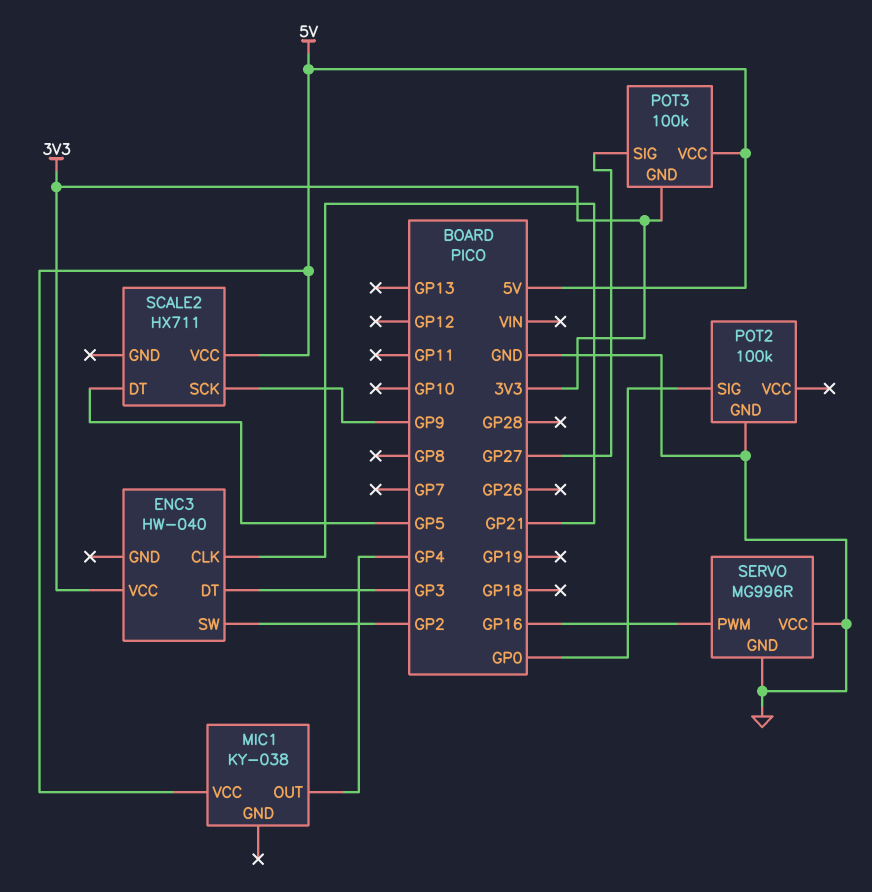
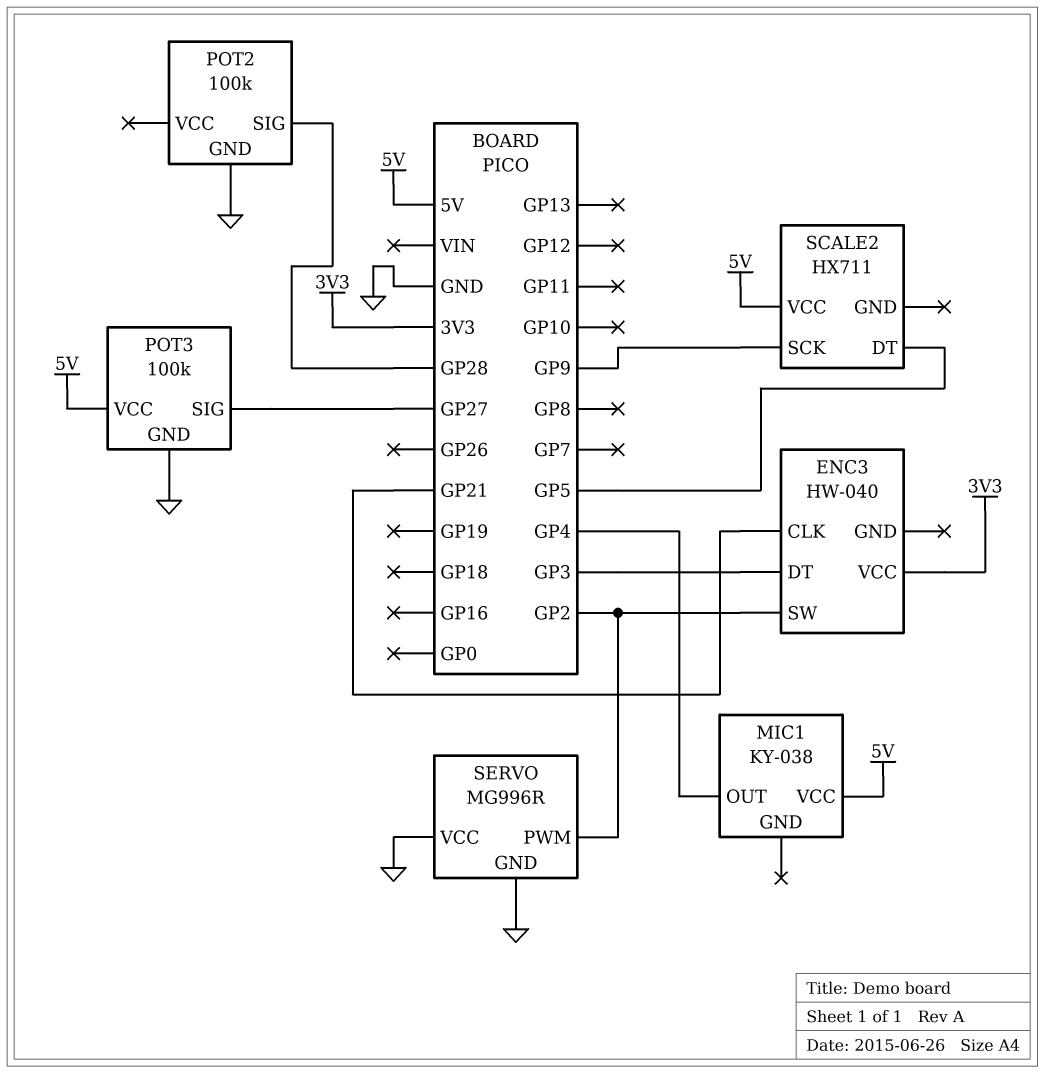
POT2 pin SIG: GP0 -> GP28
POT3 pin GND: 3V3 -> GND
SERVO pin PWM: GP16 -> GP2

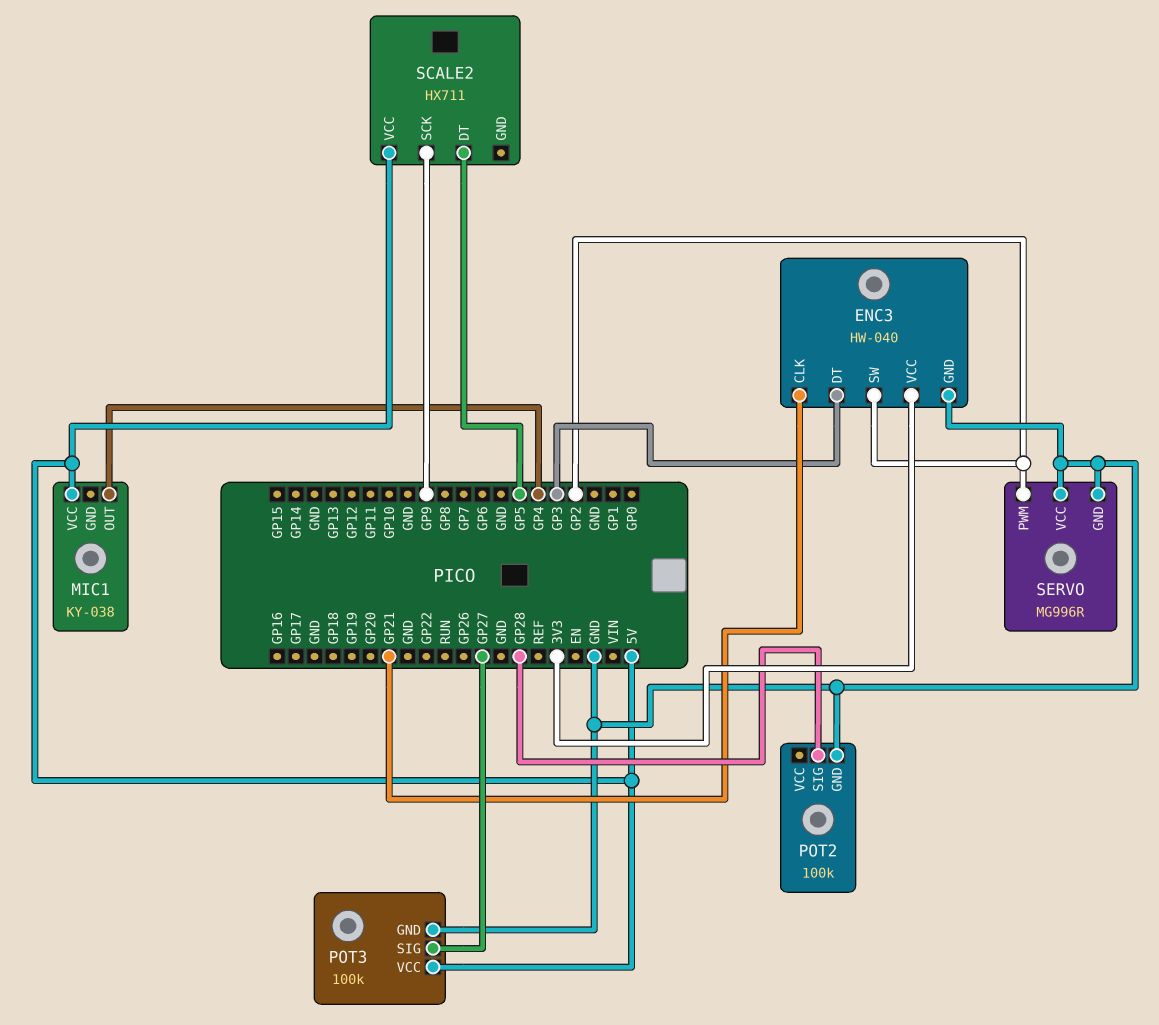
ENC3 pin GND: none -> GND

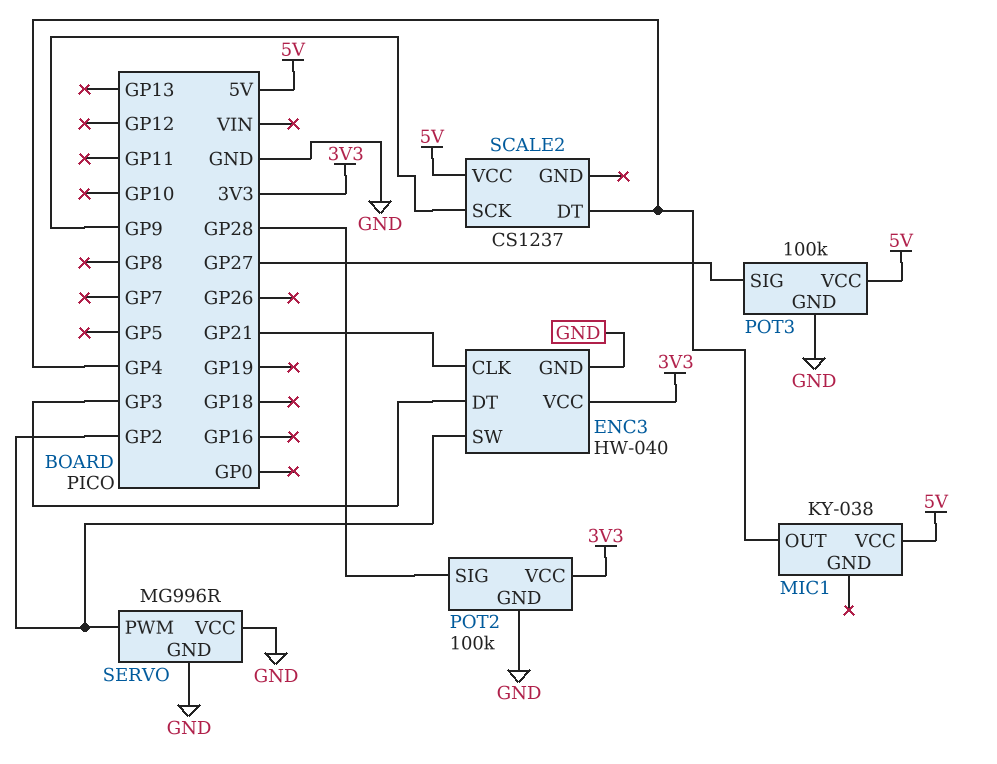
POT2 pin VCC: none -> 3V3
SCALE2: HX711 -> CS1237
SCALE2 pin DT: GP5 -> GP4

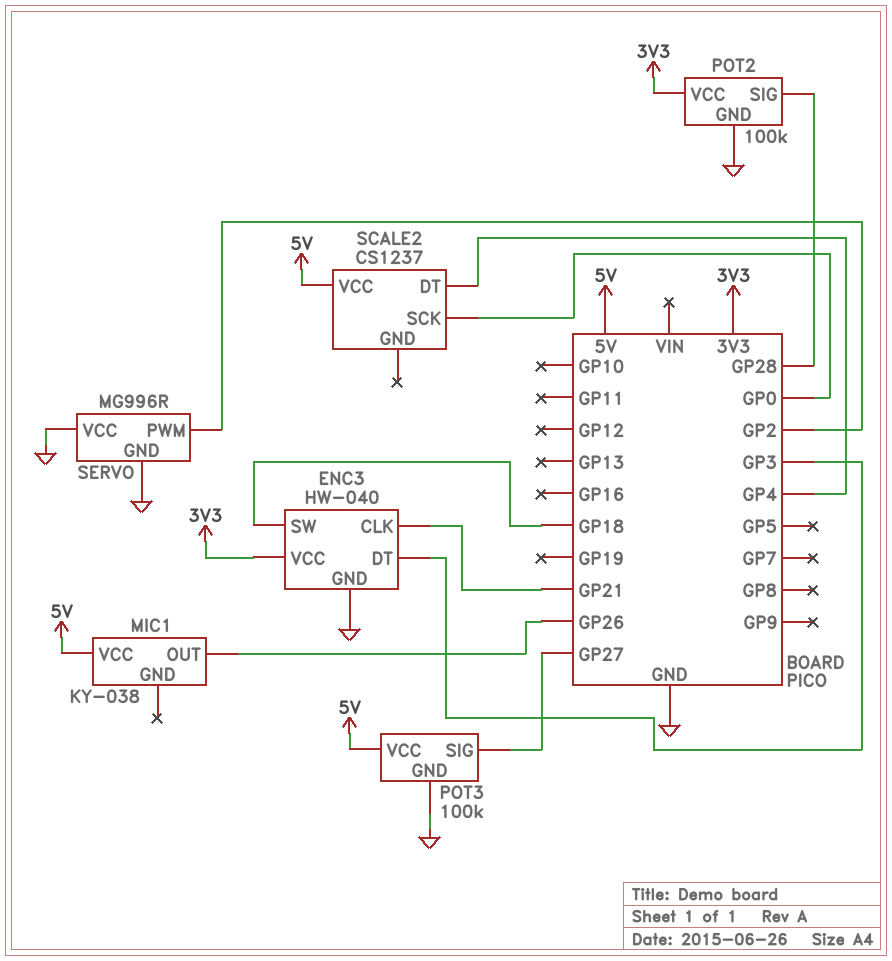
ENC3 pin SW: GP2 -> GP18
MIC1 pin OUT: GP4 -> GP26
SCALE2 pin SCK: GP9 -> GP0

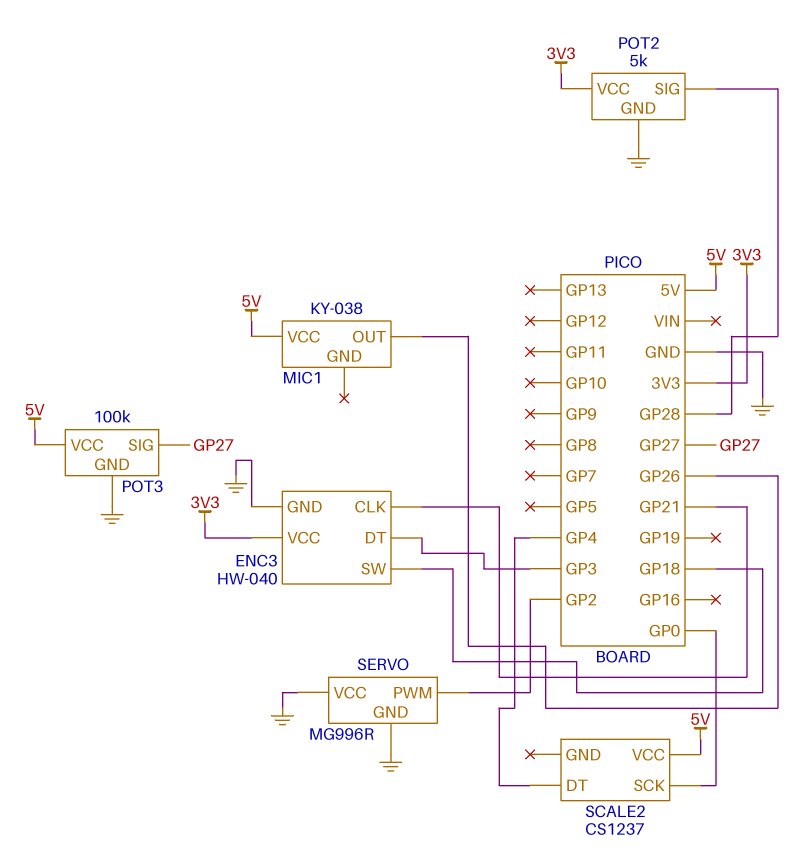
POT2: 100k -> 5k

